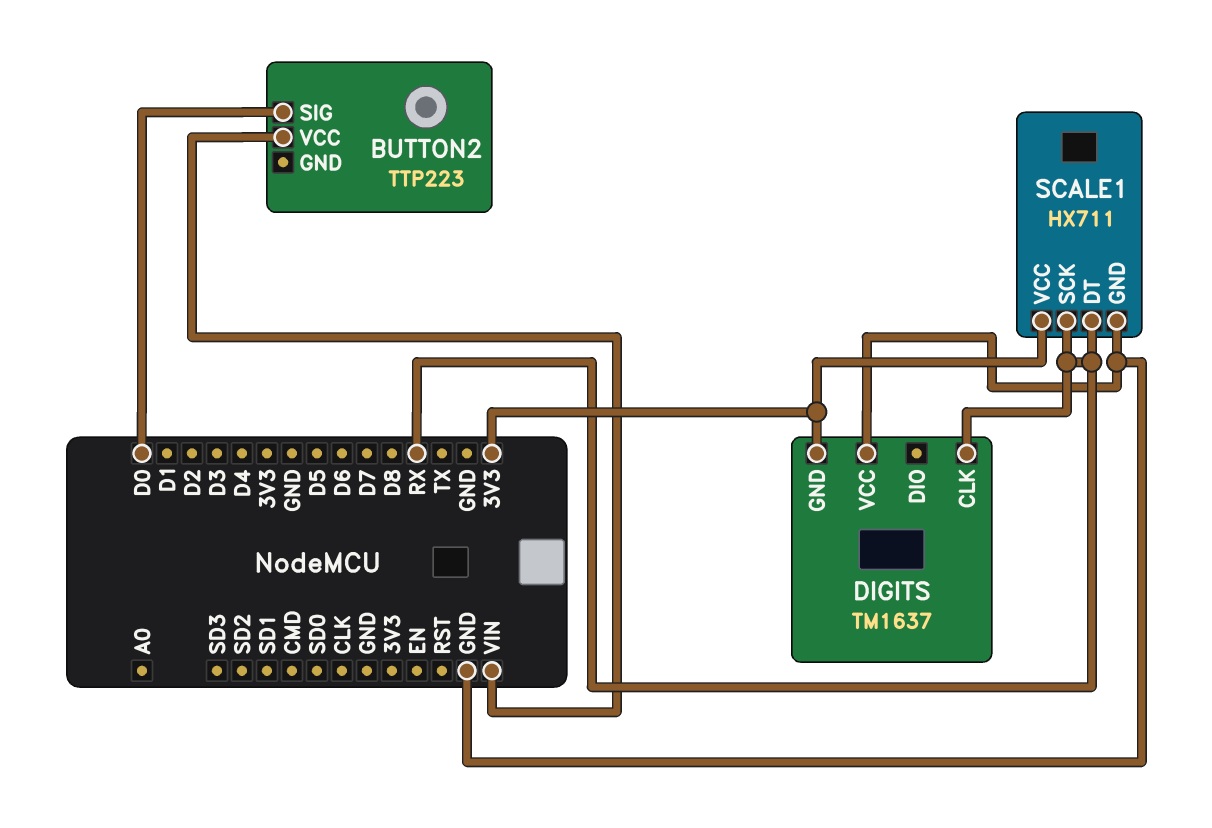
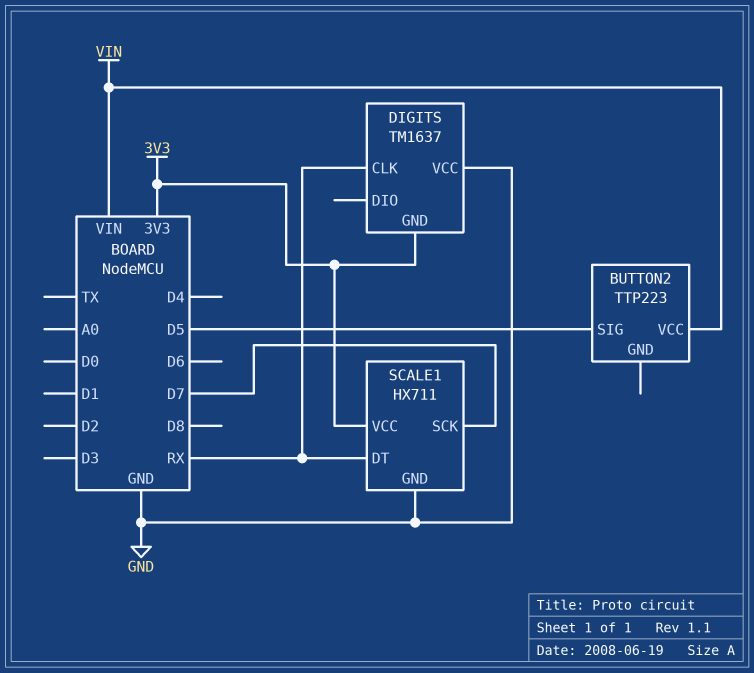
BUTTON2 pin SIG: D0 -> D5
SCALE1 pin SCK: RX -> D7

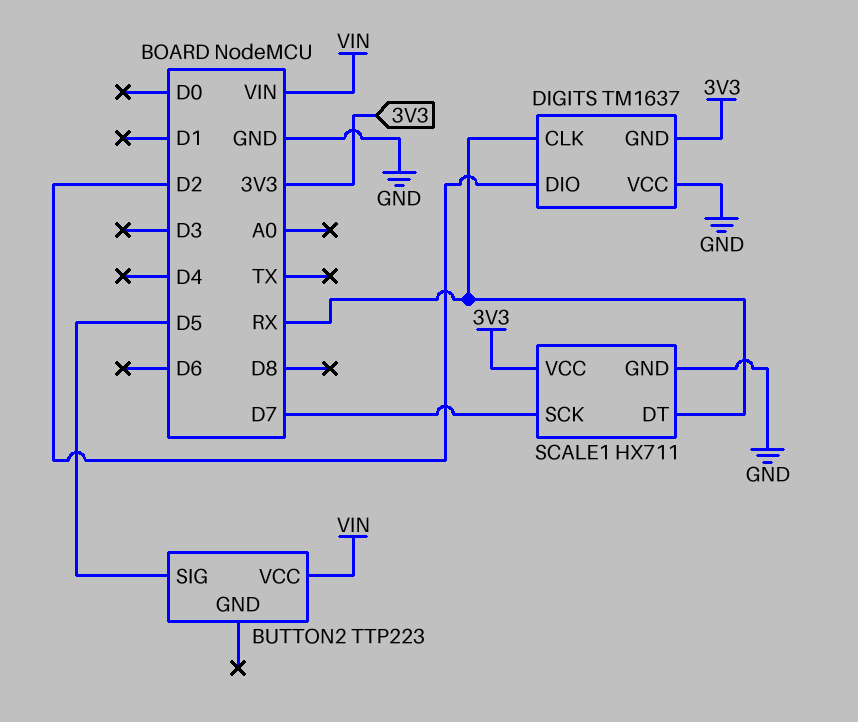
DIGITS pin DIO: none -> D2

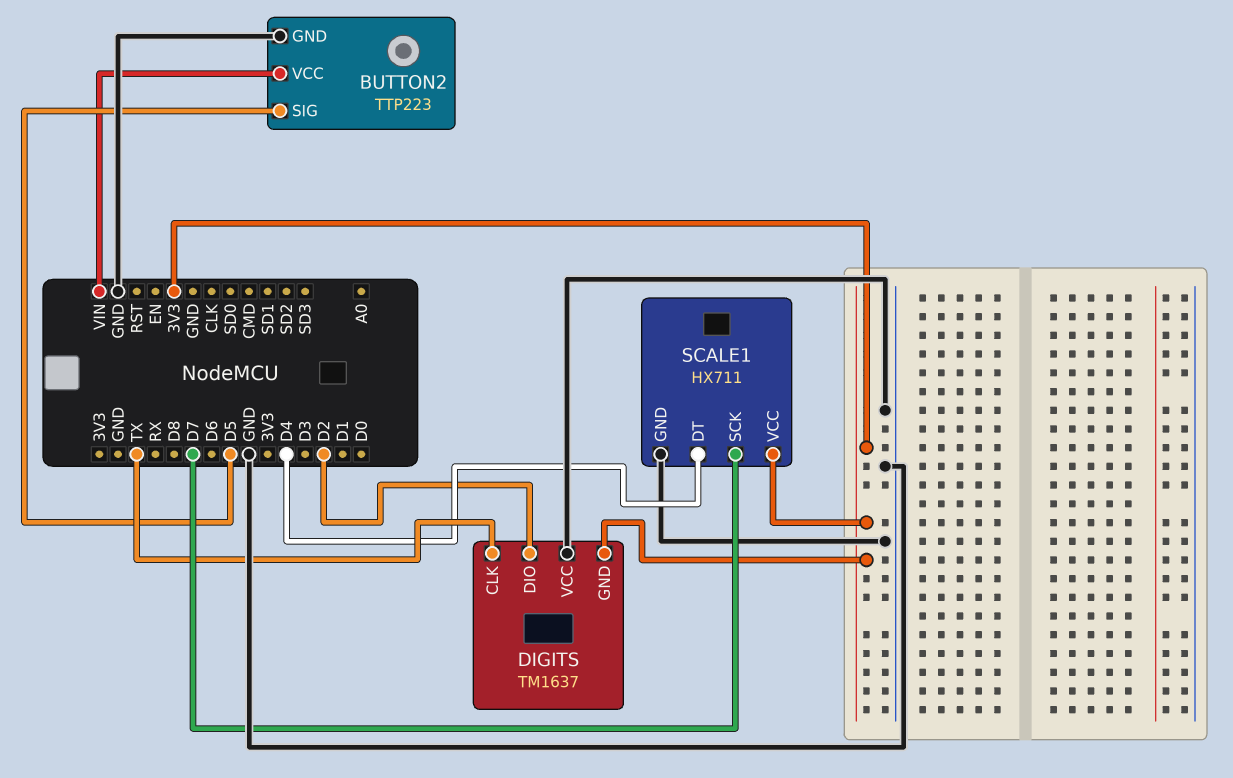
BUTTON2 pin GND: none -> GND
DIGITS pin CLK: RX -> TX
SCALE1 pin DT: RX -> D4

